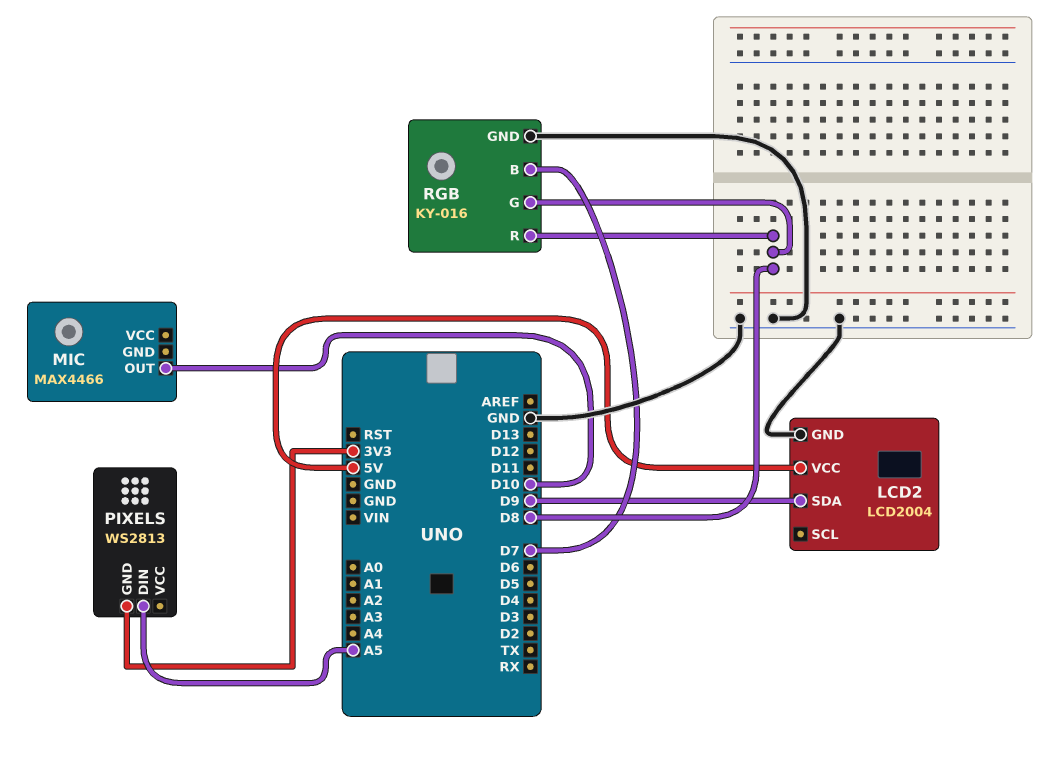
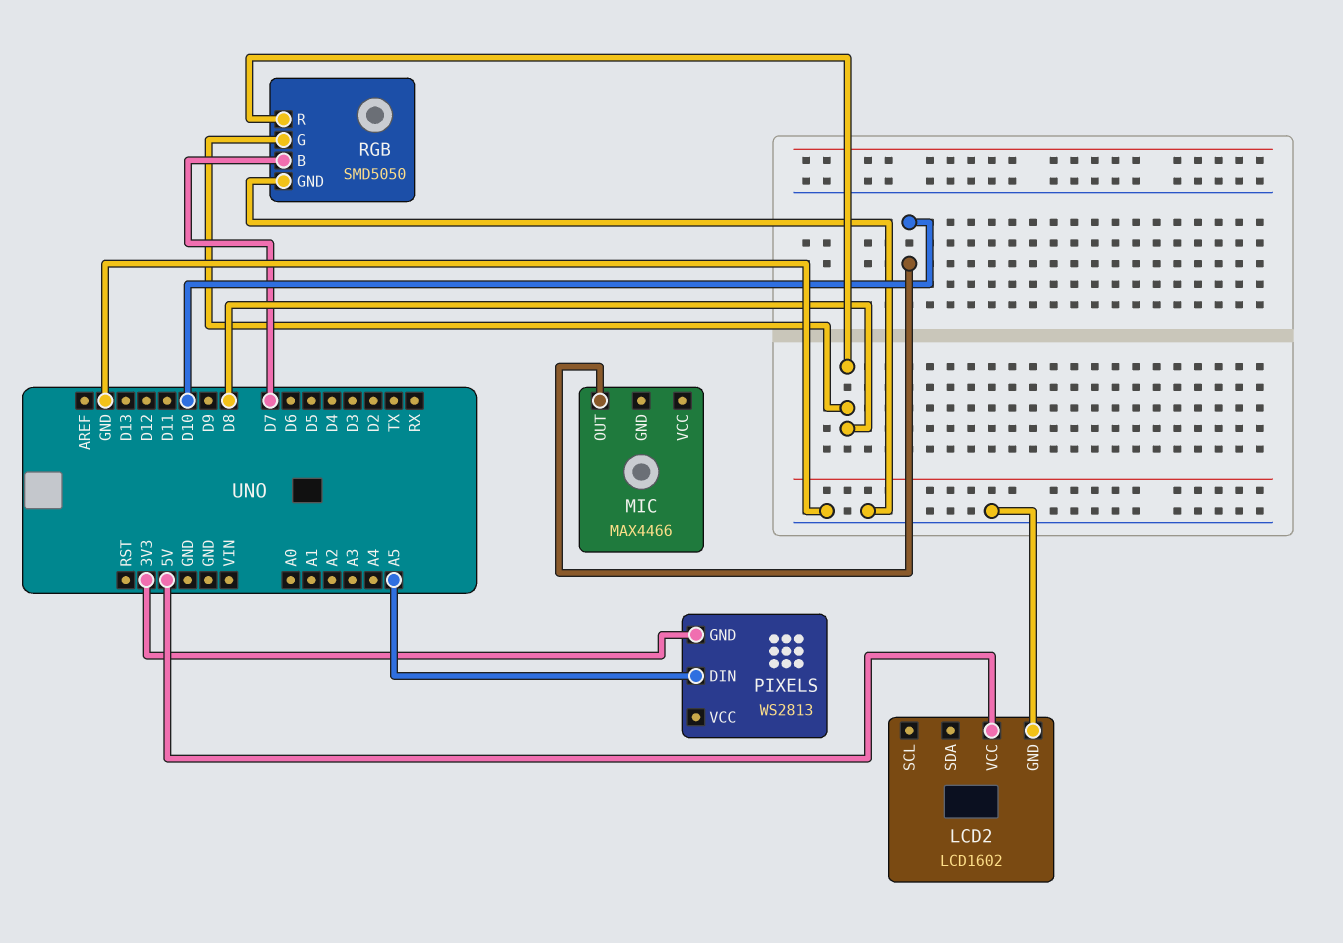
LCD2: LCD2004 -> LCD1602
LCD2 pin SDA: D9 -> none
RGB: KY-016 -> SMD5050

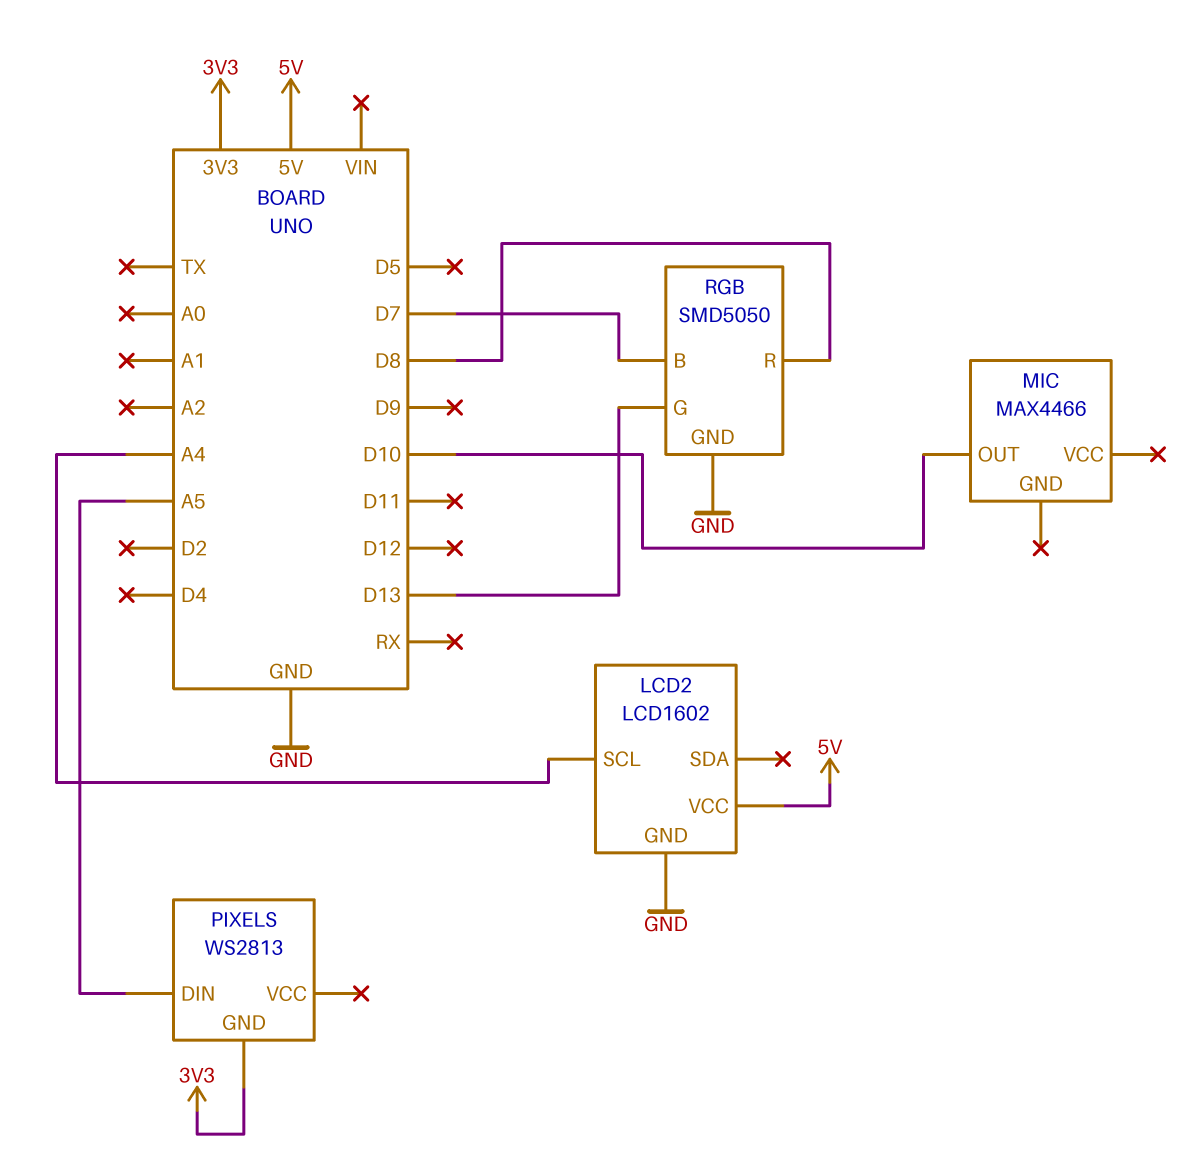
LCD2 pin SCL: none -> A4
RGB pin G: D8 -> D13

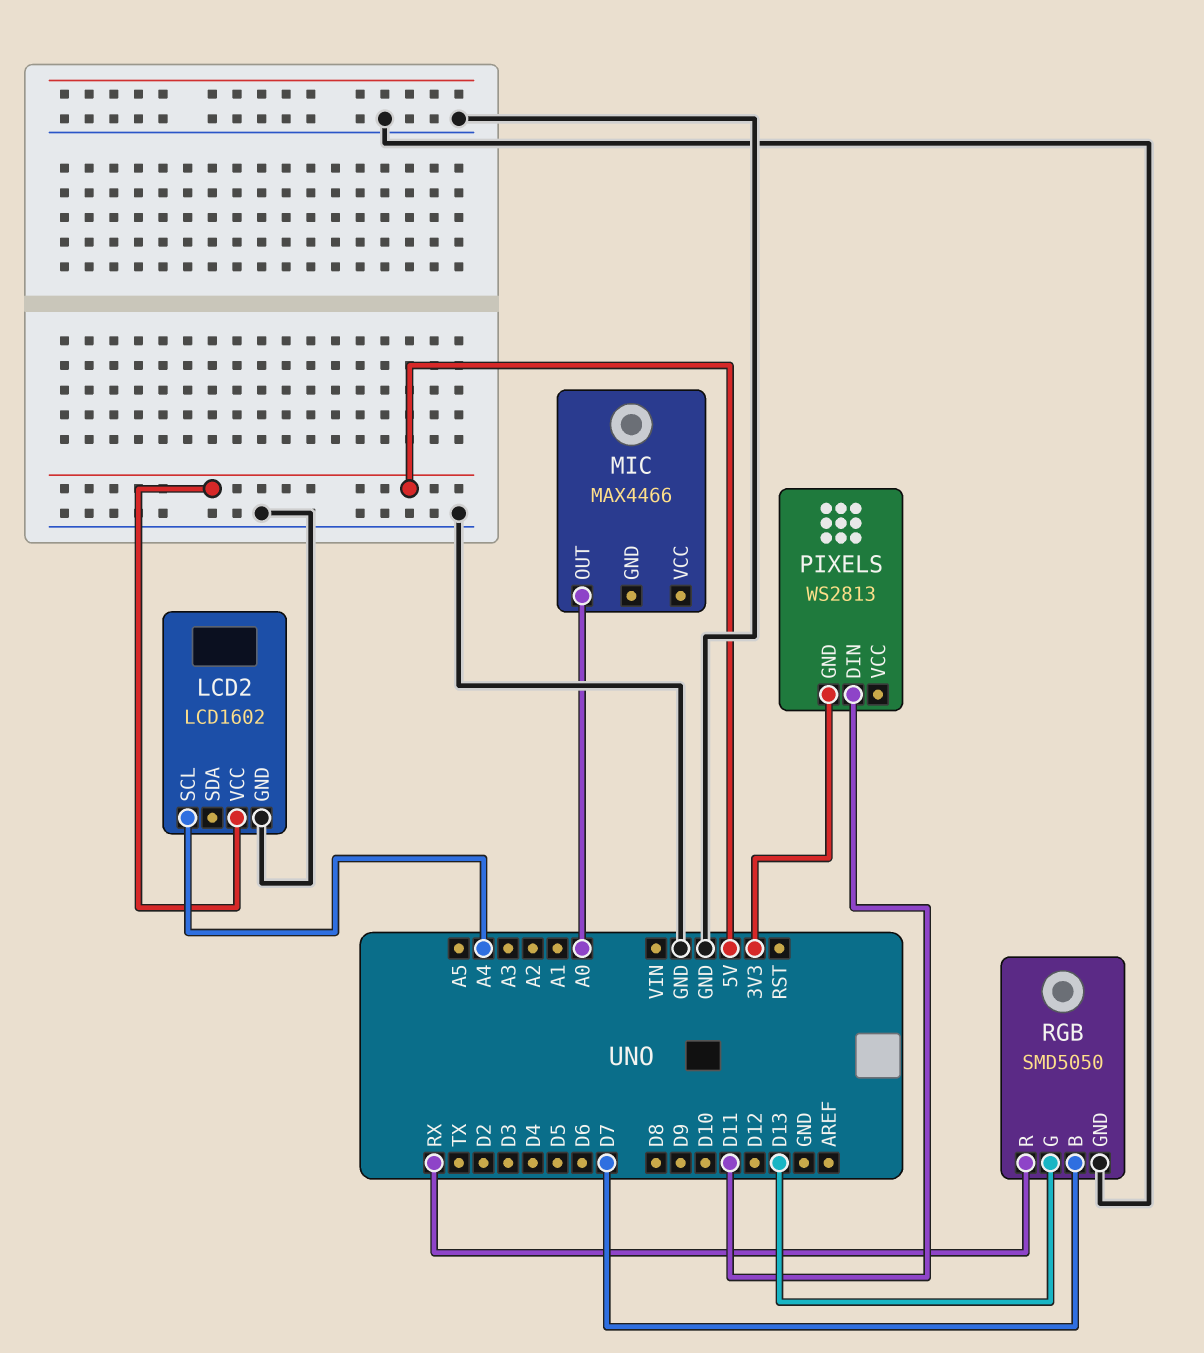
MIC pin OUT: D10 -> A0
PIXELS pin DIN: A5 -> D11
RGB pin R: D8 -> RX

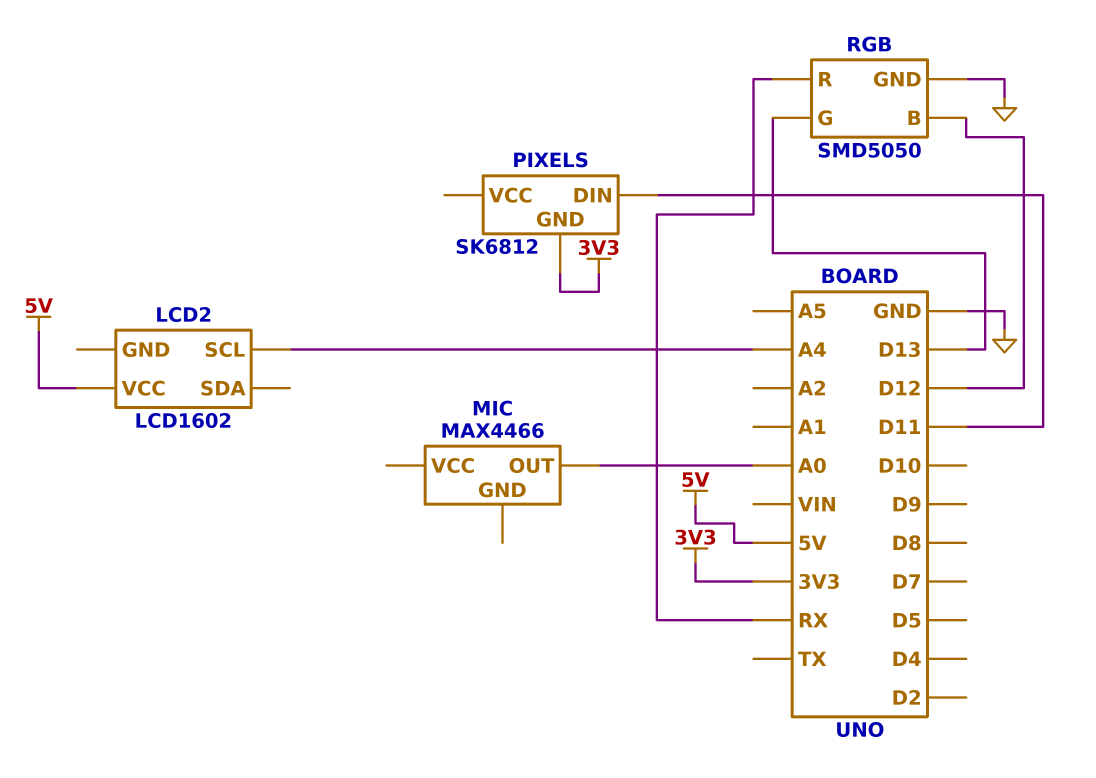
LCD2 pin GND: GND -> none
PIXELS: WS2813 -> SK6812
RGB pin B: D7 -> D12

